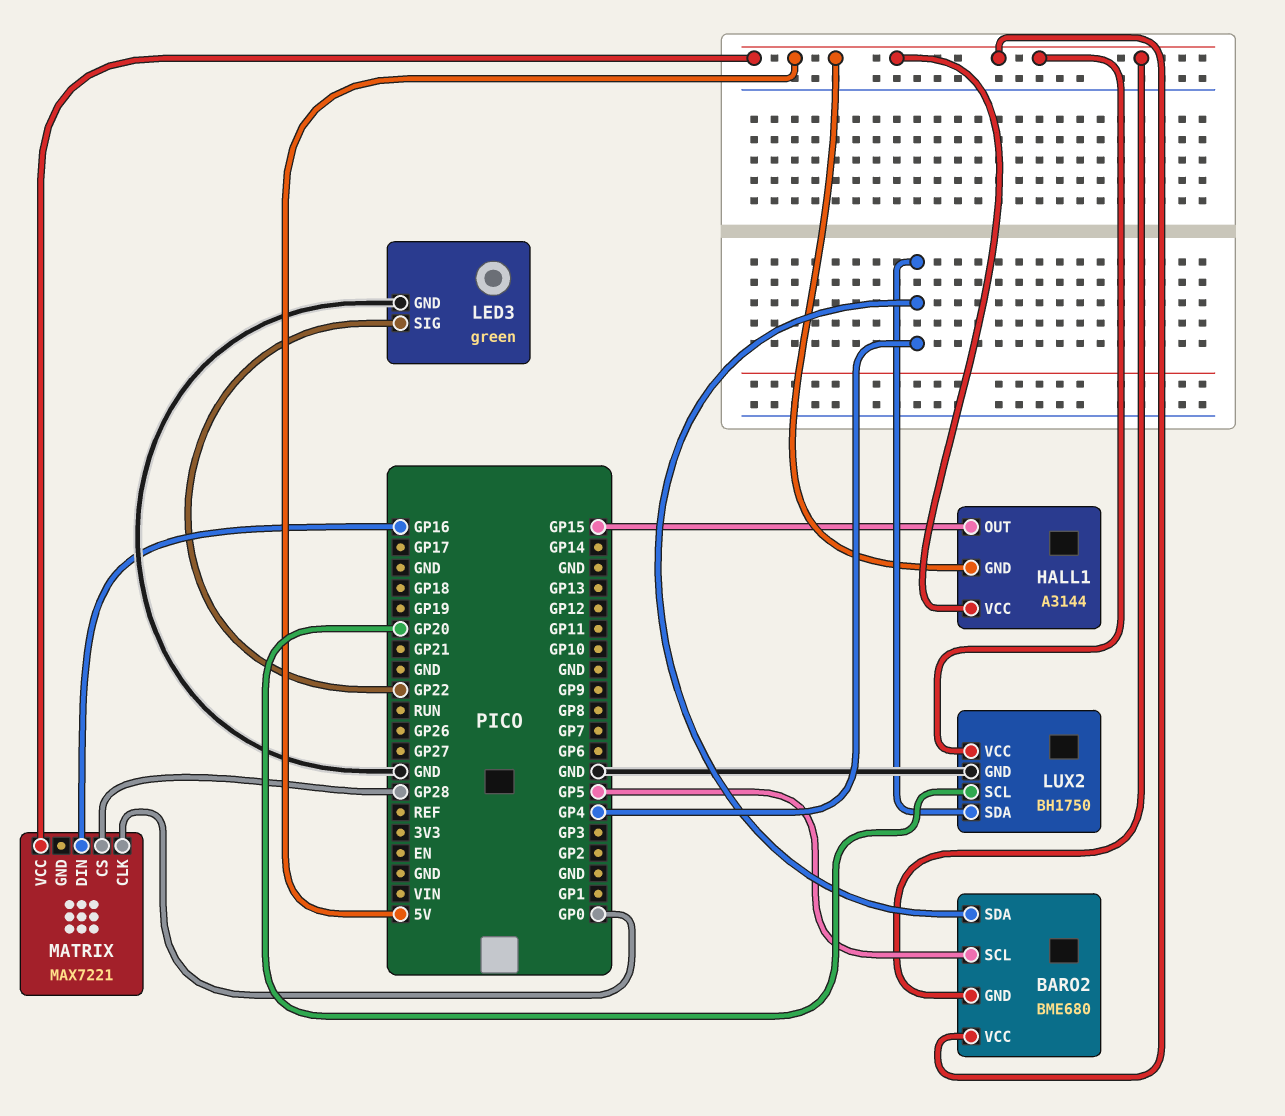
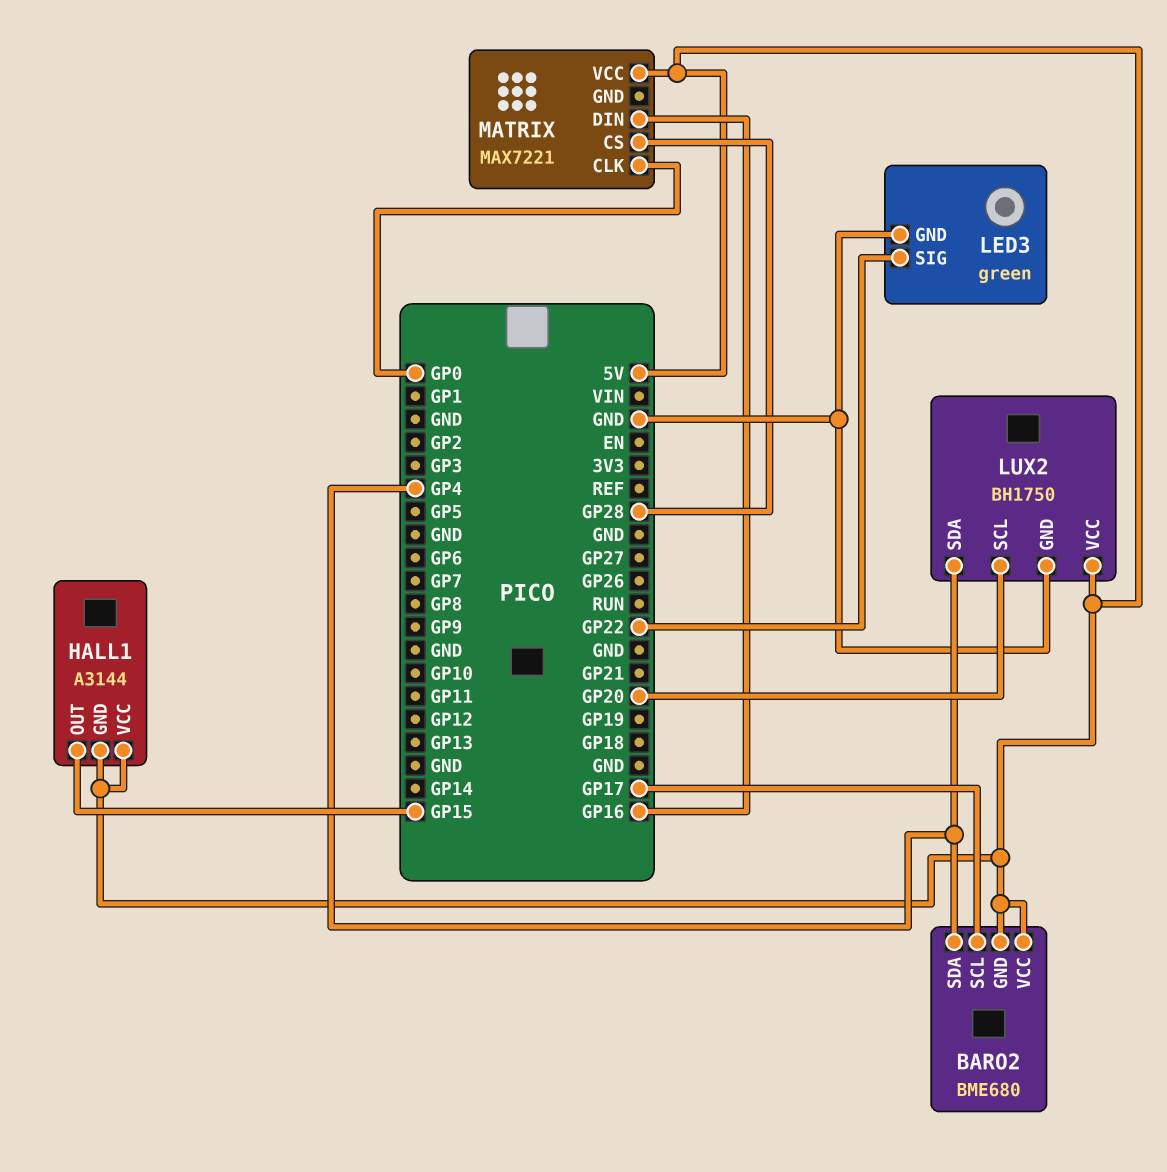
BARO2 pin SCL: GP5 -> GP17

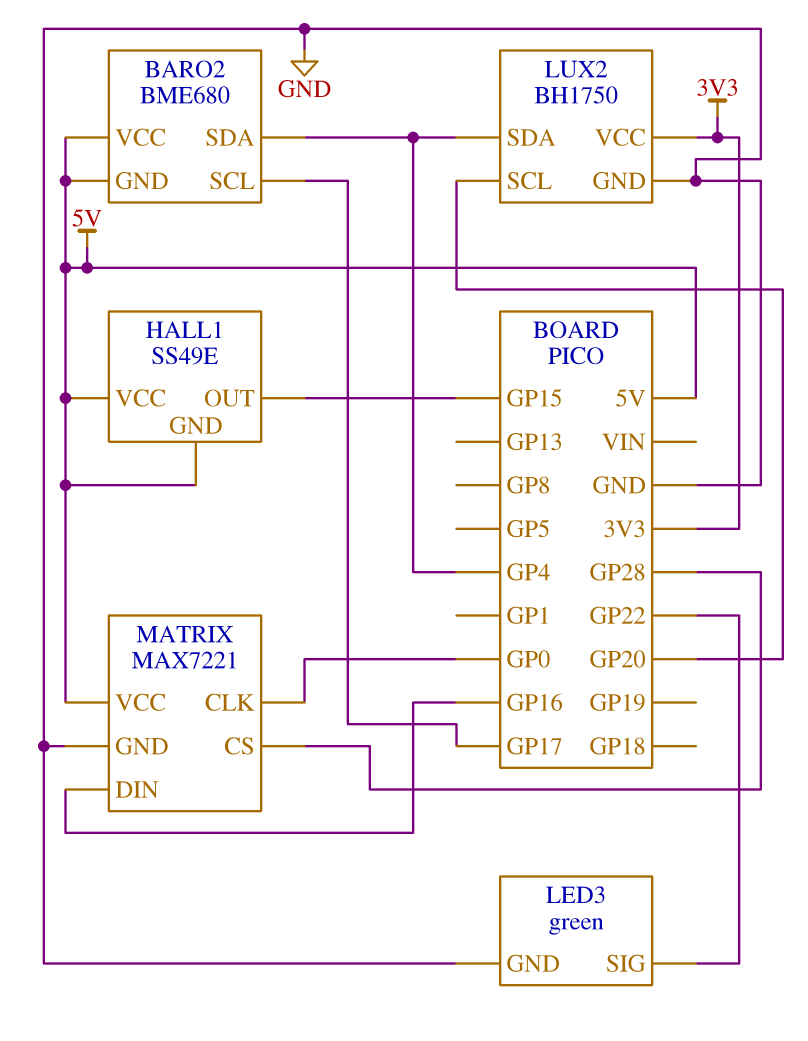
HALL1: A3144 -> SS49E
LUX2 pin VCC: 5V -> 3V3
MATRIX pin GND: none -> GND

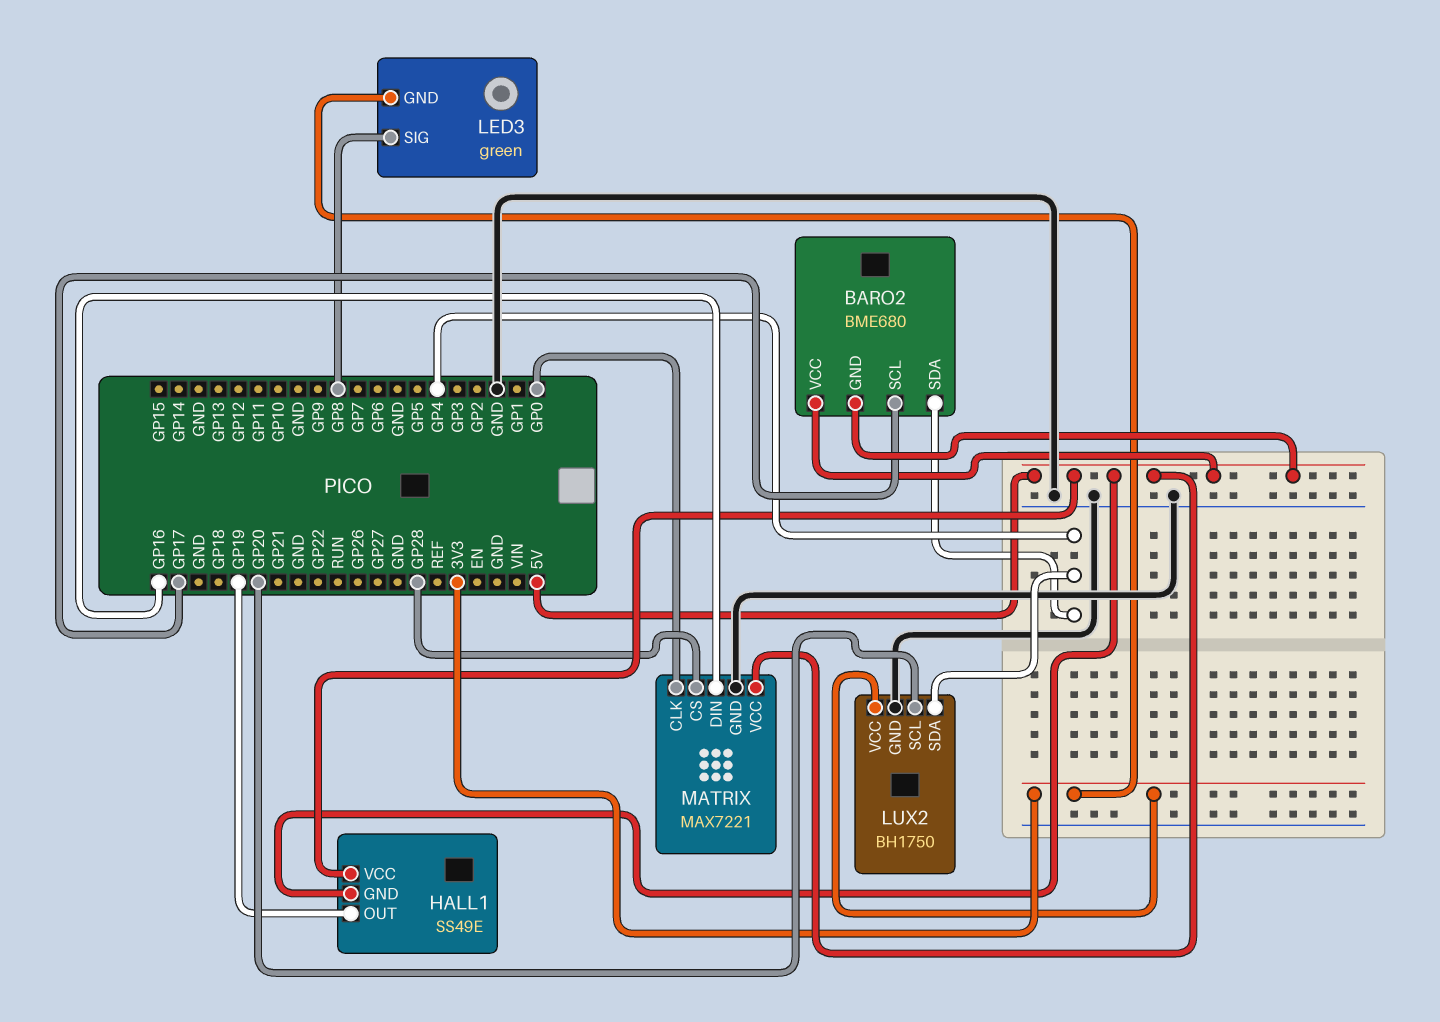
HALL1 pin OUT: GP15 -> GP19
LED3 pin GND: GND -> 3V3
LED3 pin SIG: GP22 -> GP8

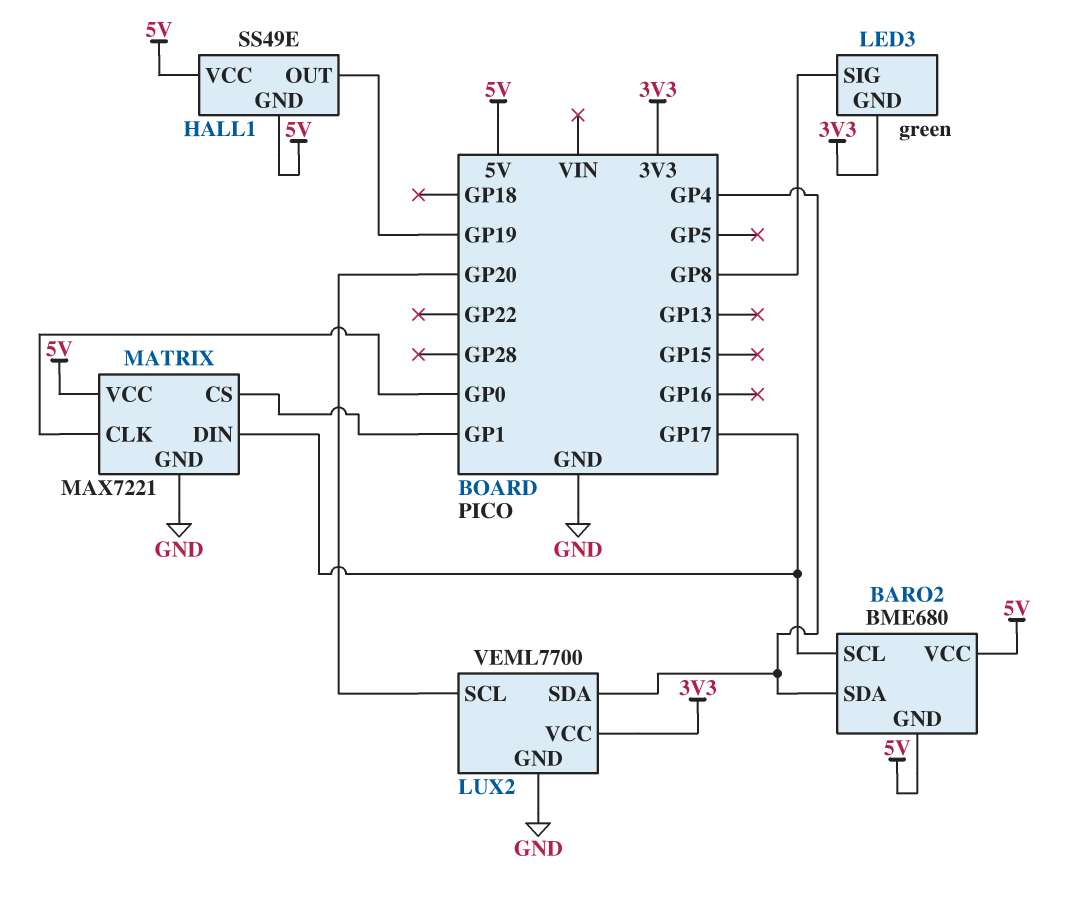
LUX2: BH1750 -> VEML7700
MATRIX pin CS: GP28 -> GP1
MATRIX pin DIN: GP16 -> GP17

